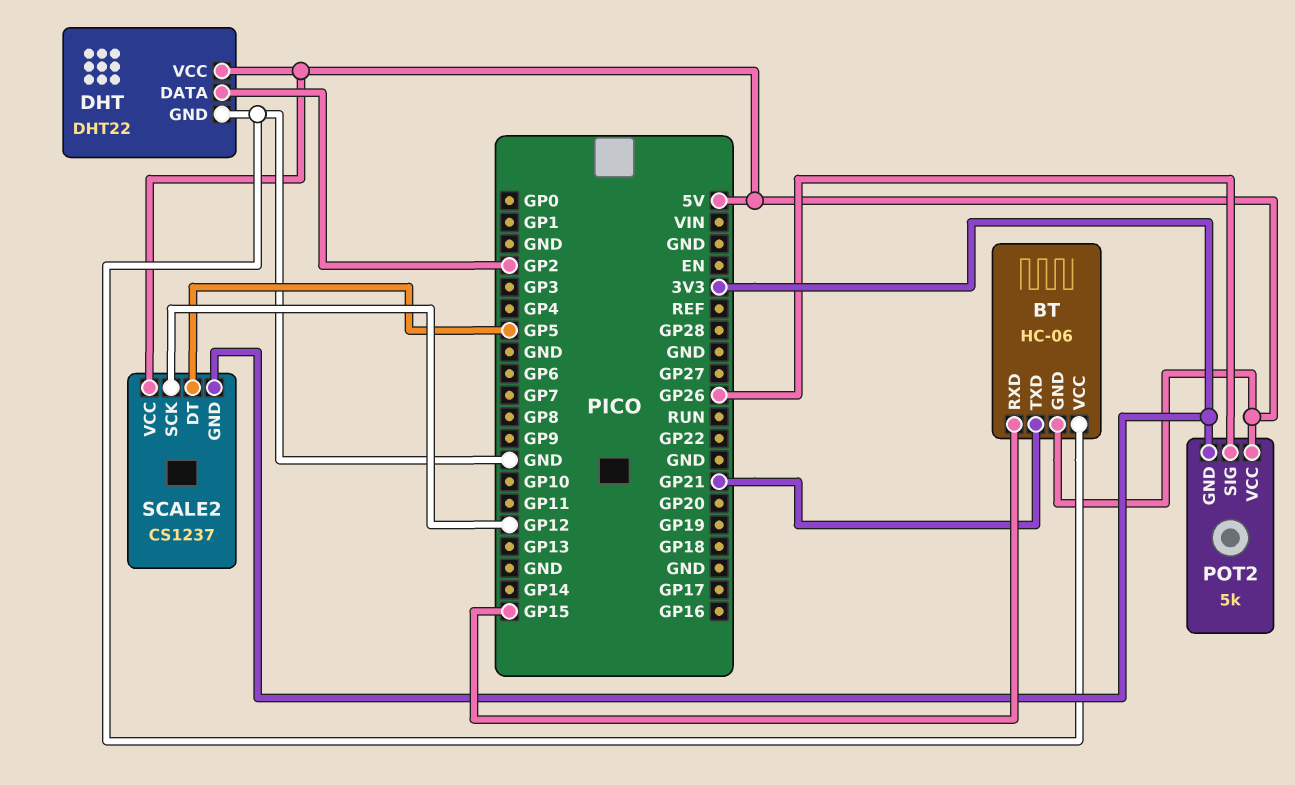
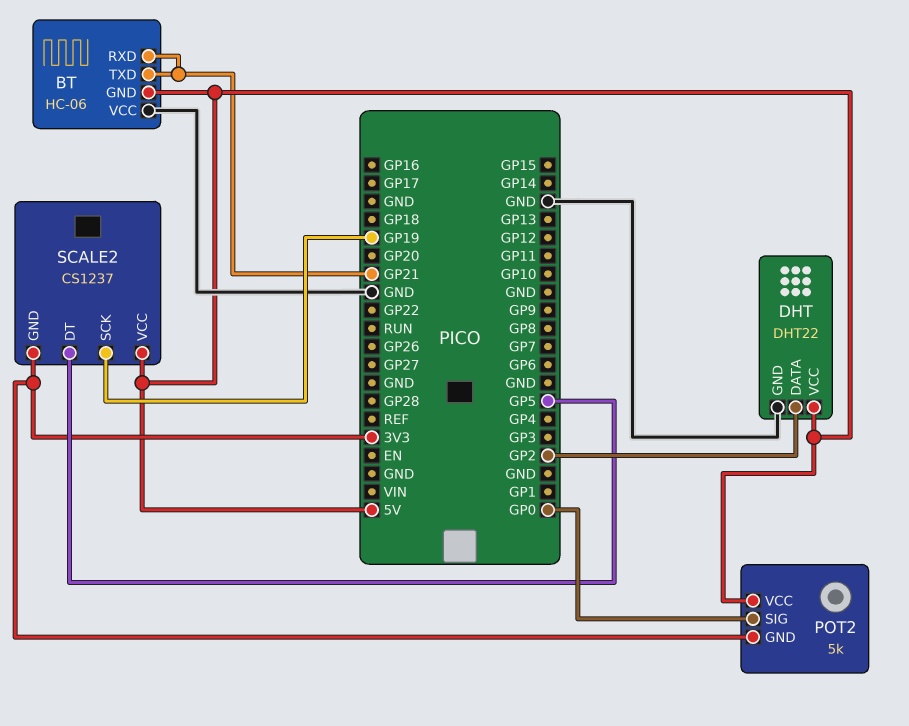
BT pin RXD: GP15 -> GP21
POT2 pin SIG: GP26 -> GP0
SCALE2 pin SCK: GP12 -> GP19

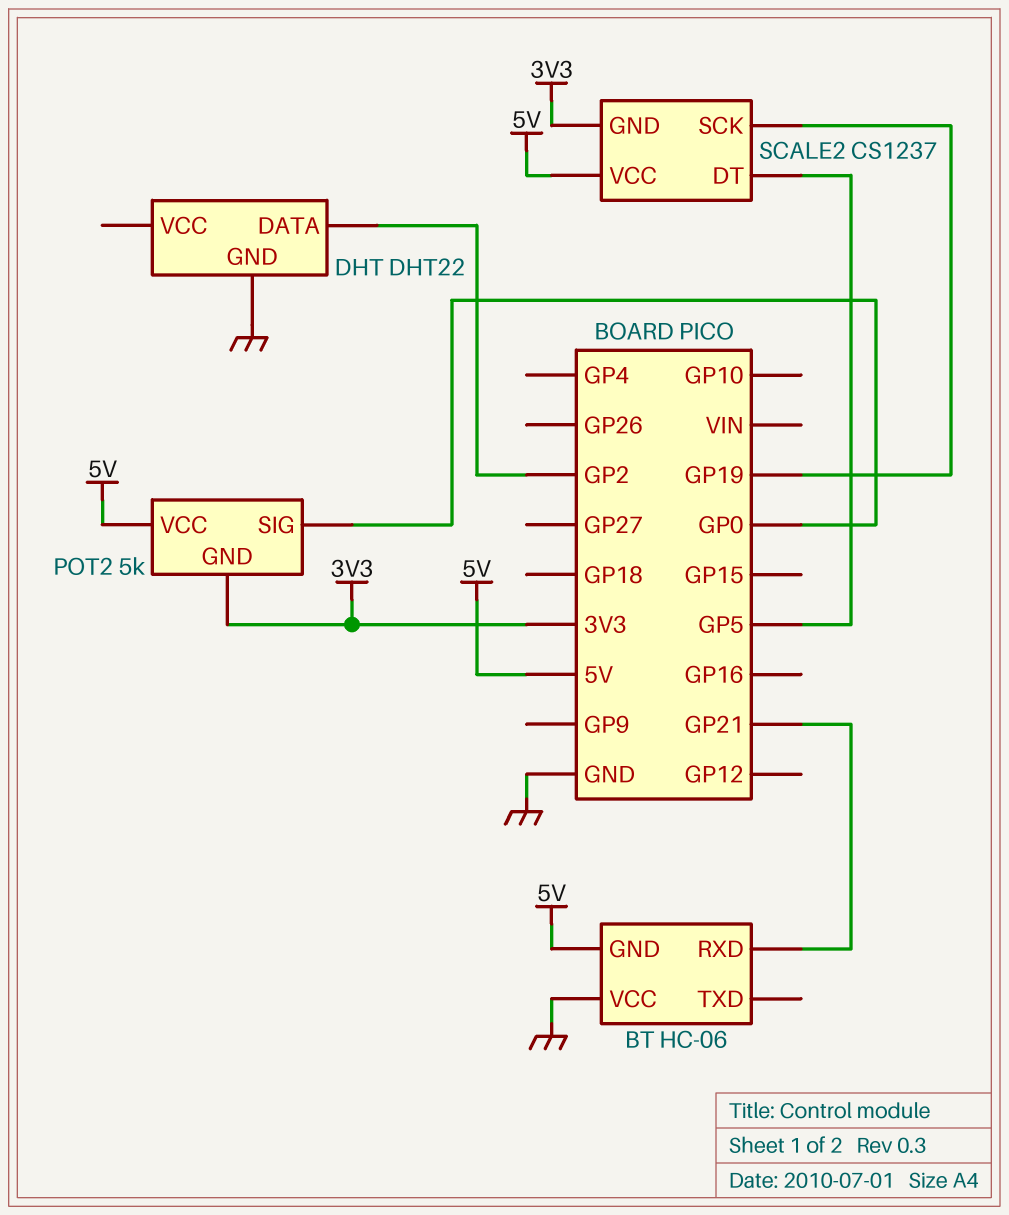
BT pin TXD: GP21 -> none
DHT pin VCC: 5V -> none

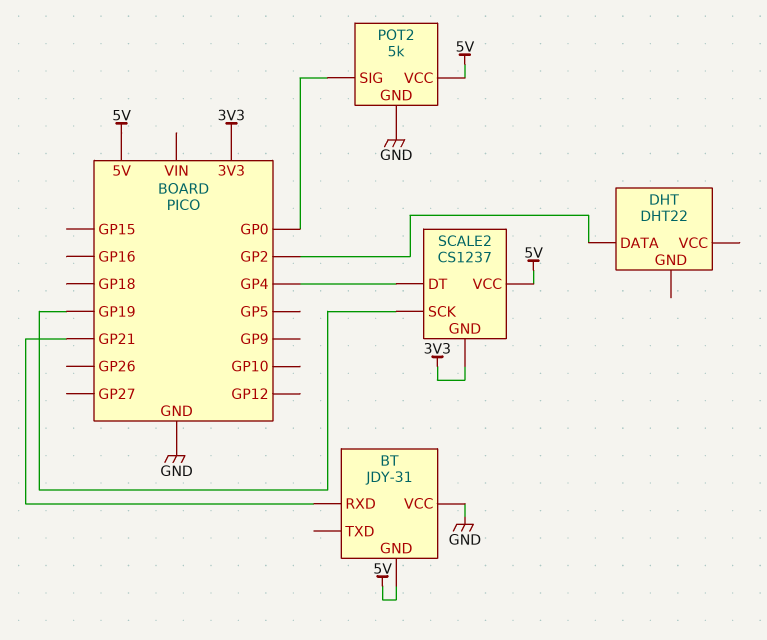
BT: HC-06 -> JDY-31
DHT pin GND: GND -> none
POT2 pin GND: 3V3 -> GND
SCALE2 pin DT: GP5 -> GP4

